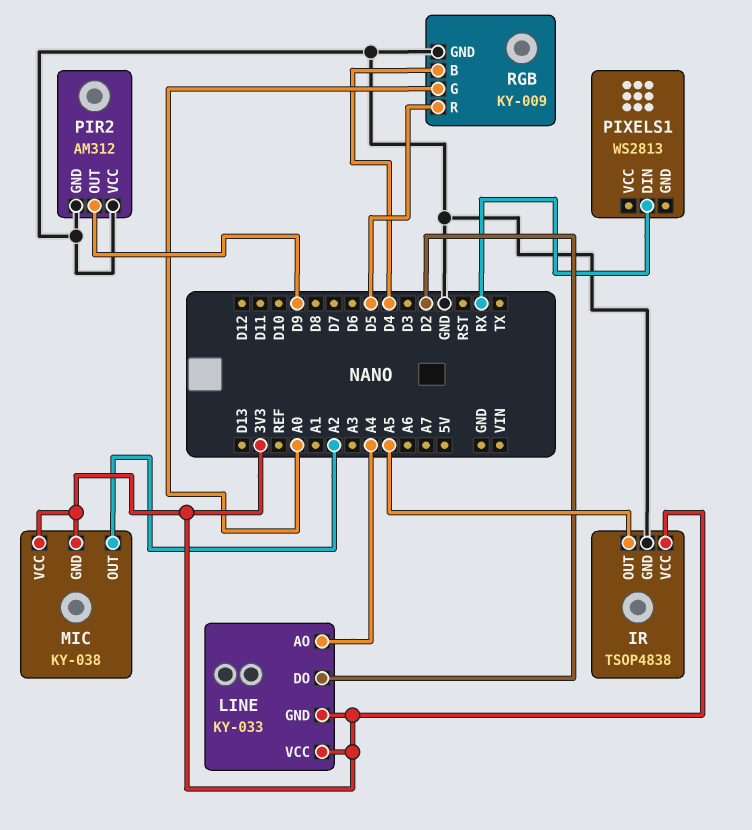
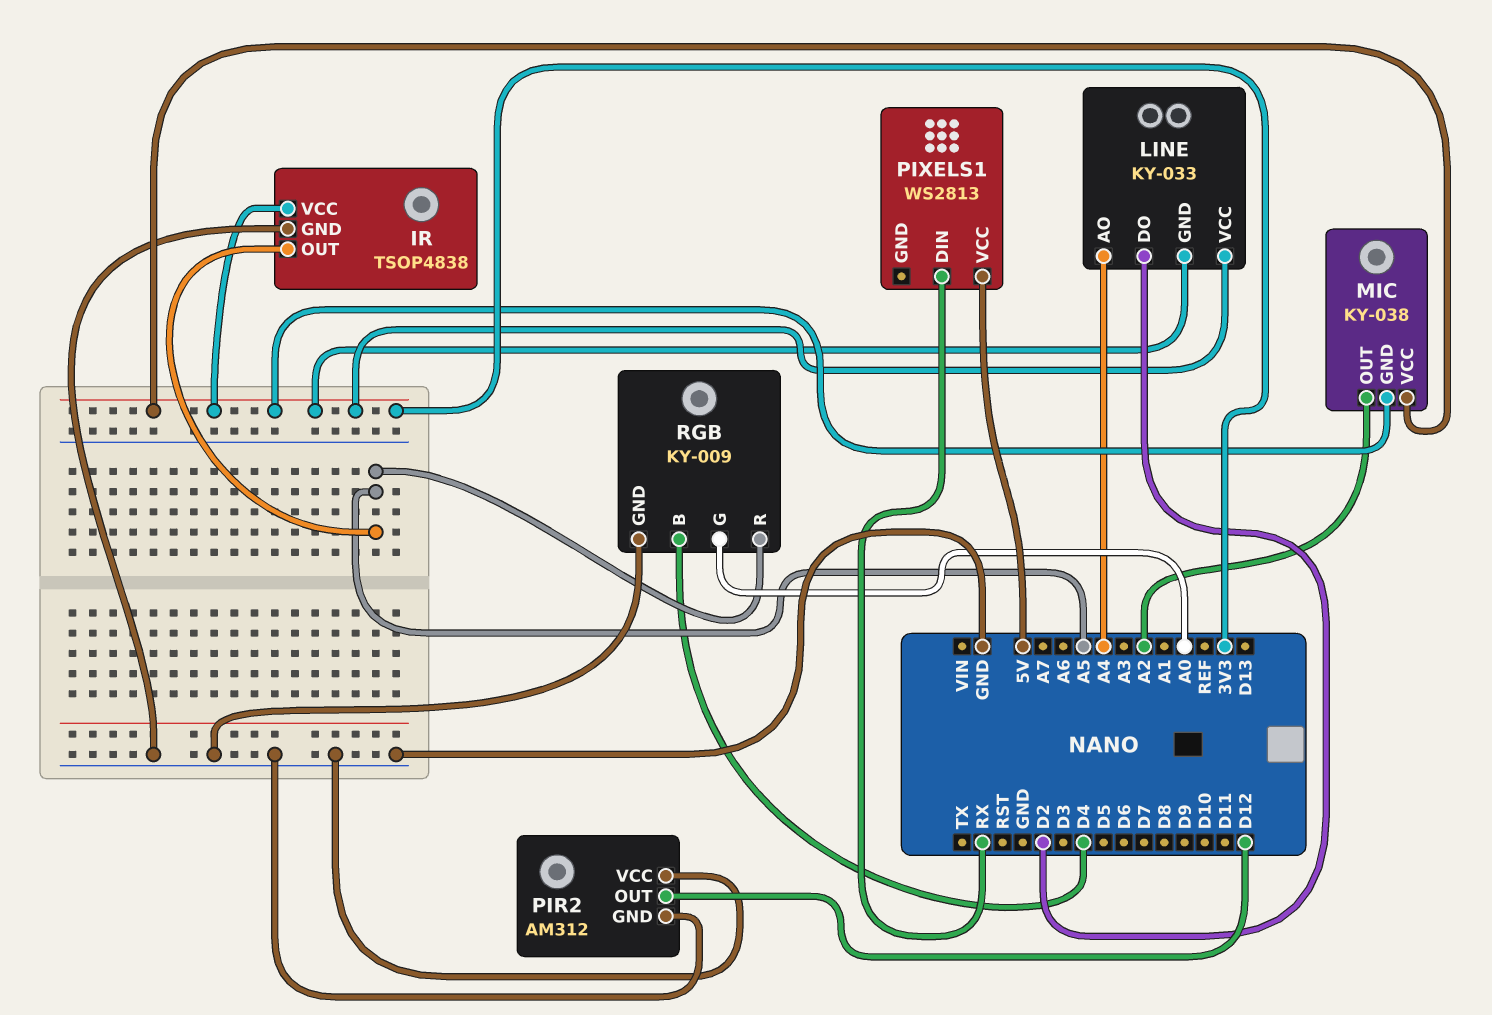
PIR2 pin OUT: D9 -> D12
PIXELS1 pin VCC: none -> 5V
RGB pin R: D5 -> A5

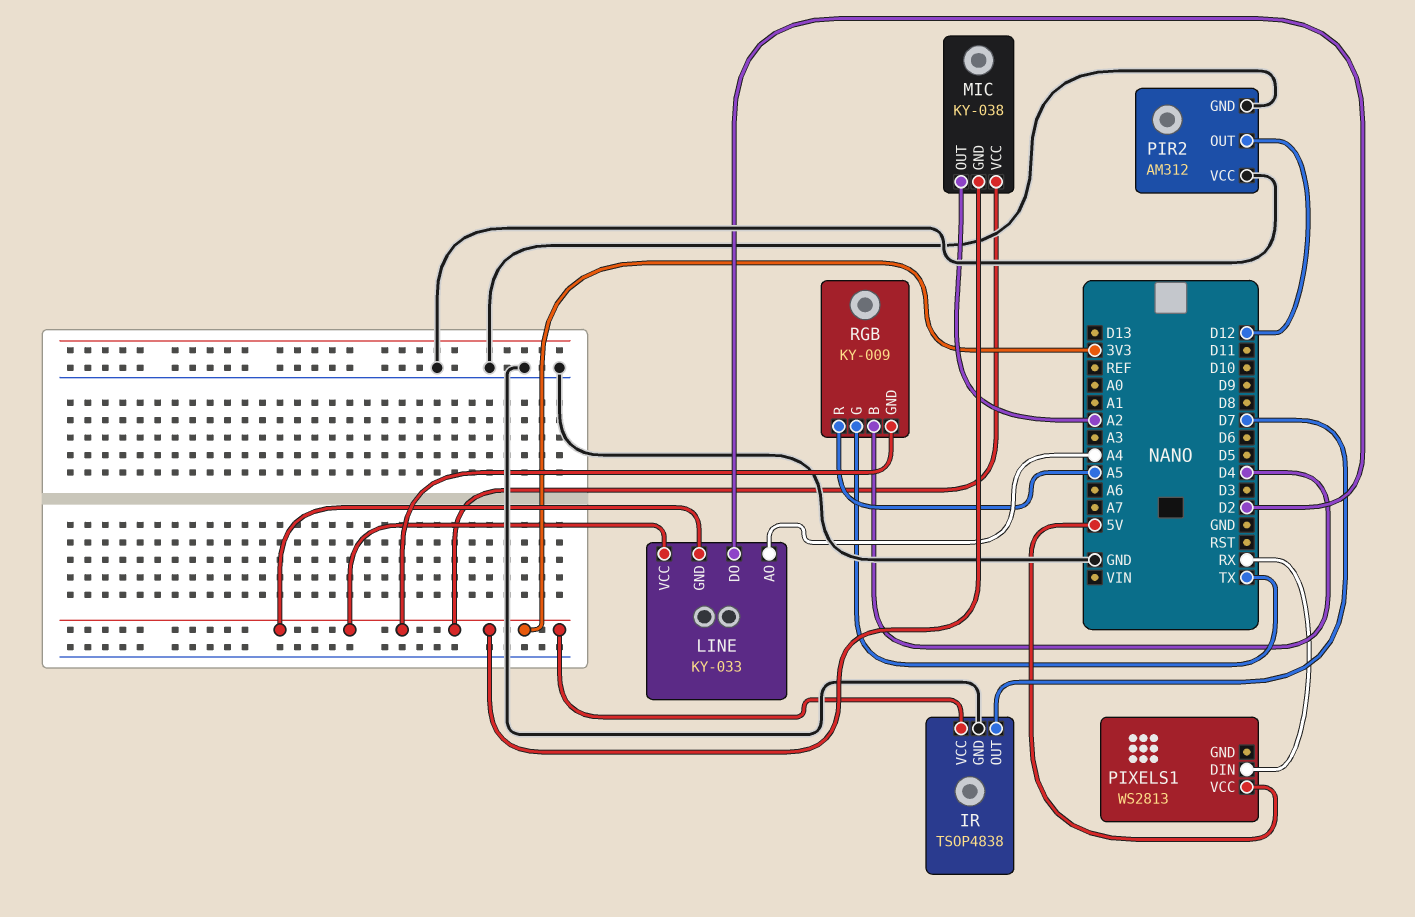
IR pin OUT: A5 -> D7
RGB pin G: A0 -> TX
RGB pin GND: GND -> 3V3

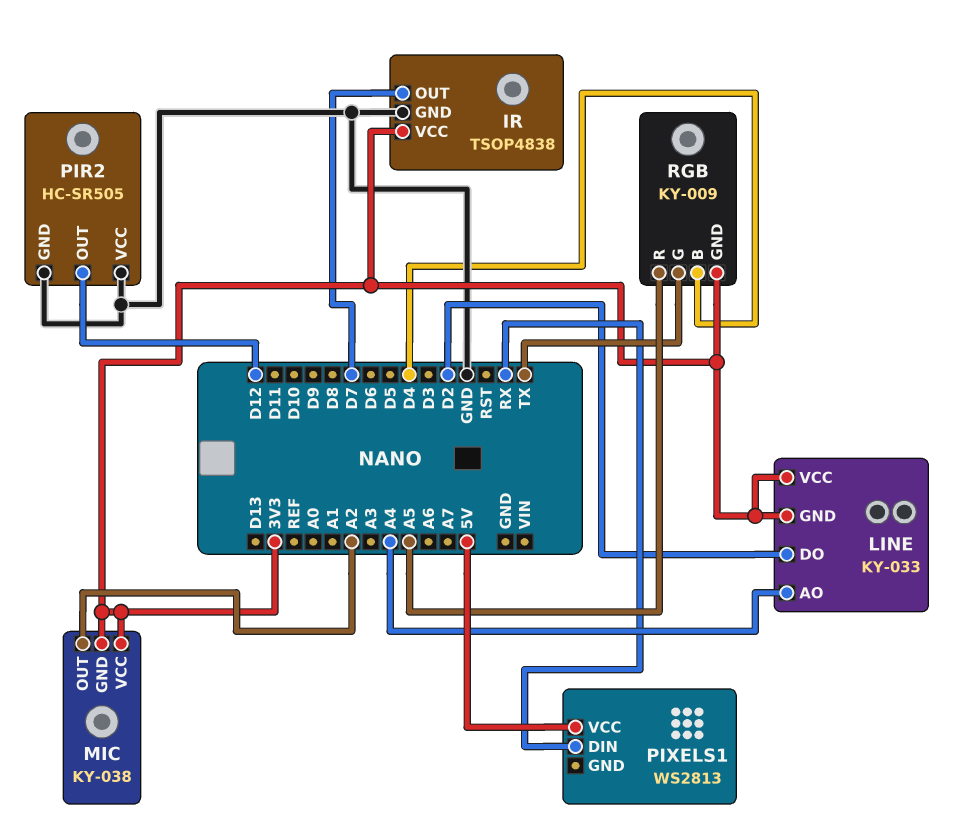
PIR2: AM312 -> HC-SR505

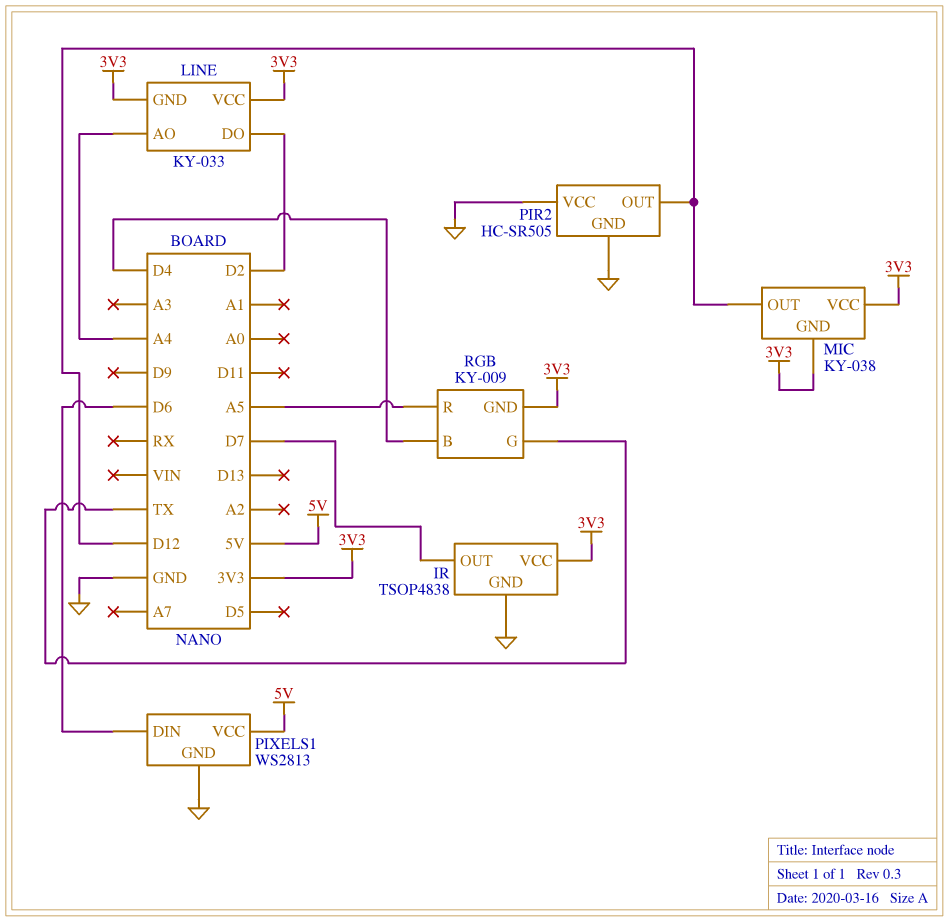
MIC pin OUT: A2 -> D12
PIXELS1 pin DIN: RX -> D6
PIXELS1 pin GND: none -> GND

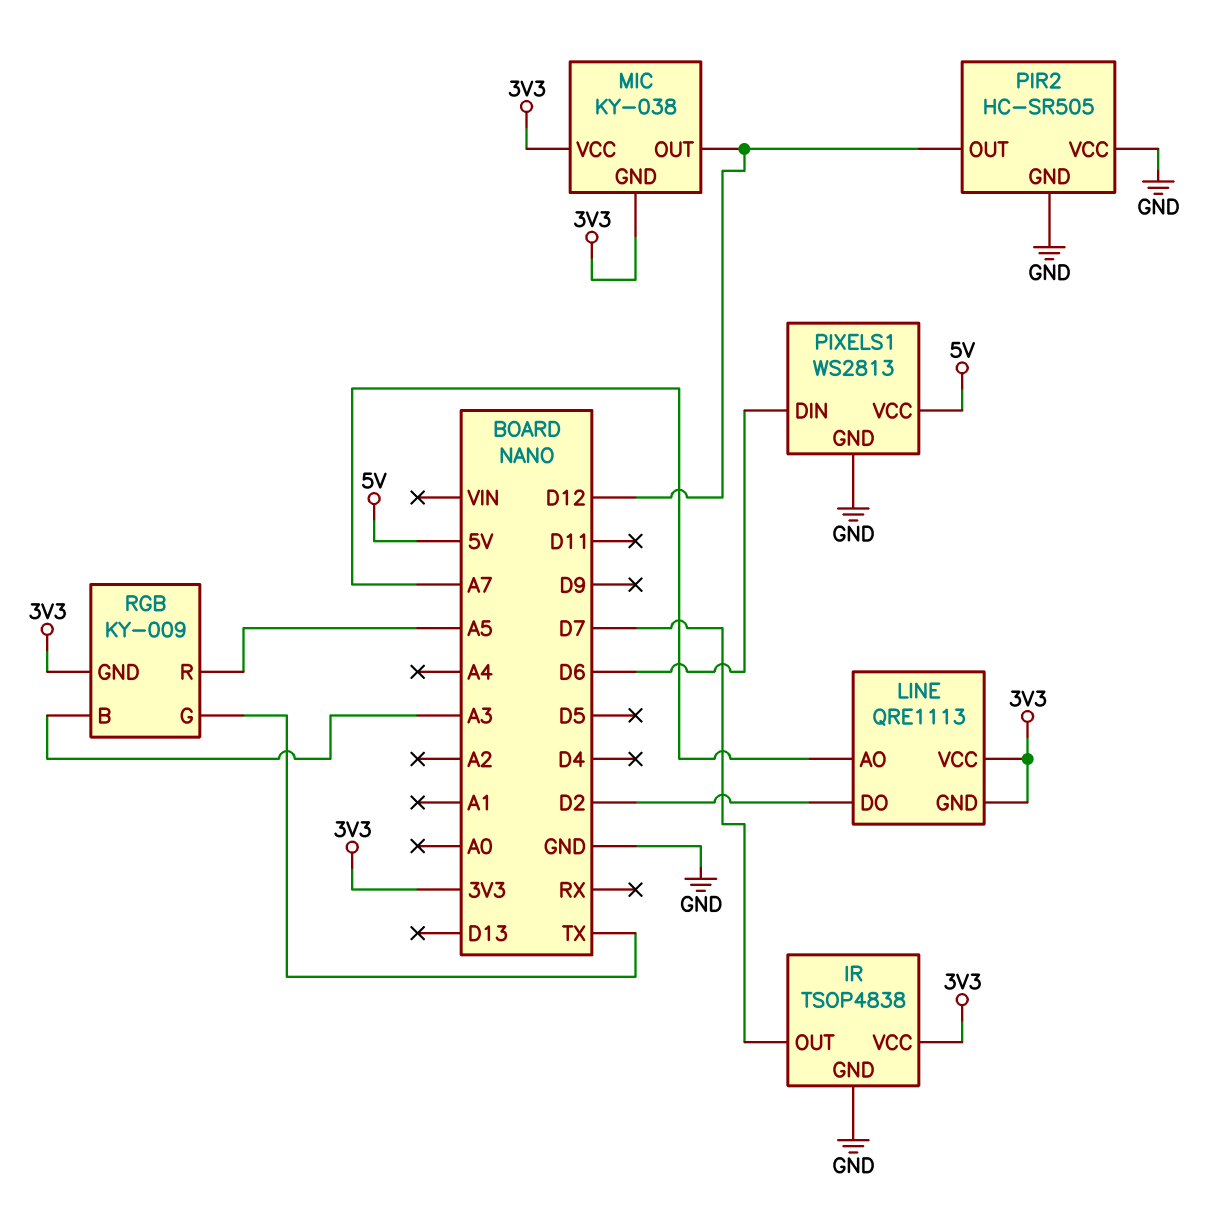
LINE: KY-033 -> QRE1113
LINE pin AO: A4 -> A7
RGB pin B: D4 -> A3

